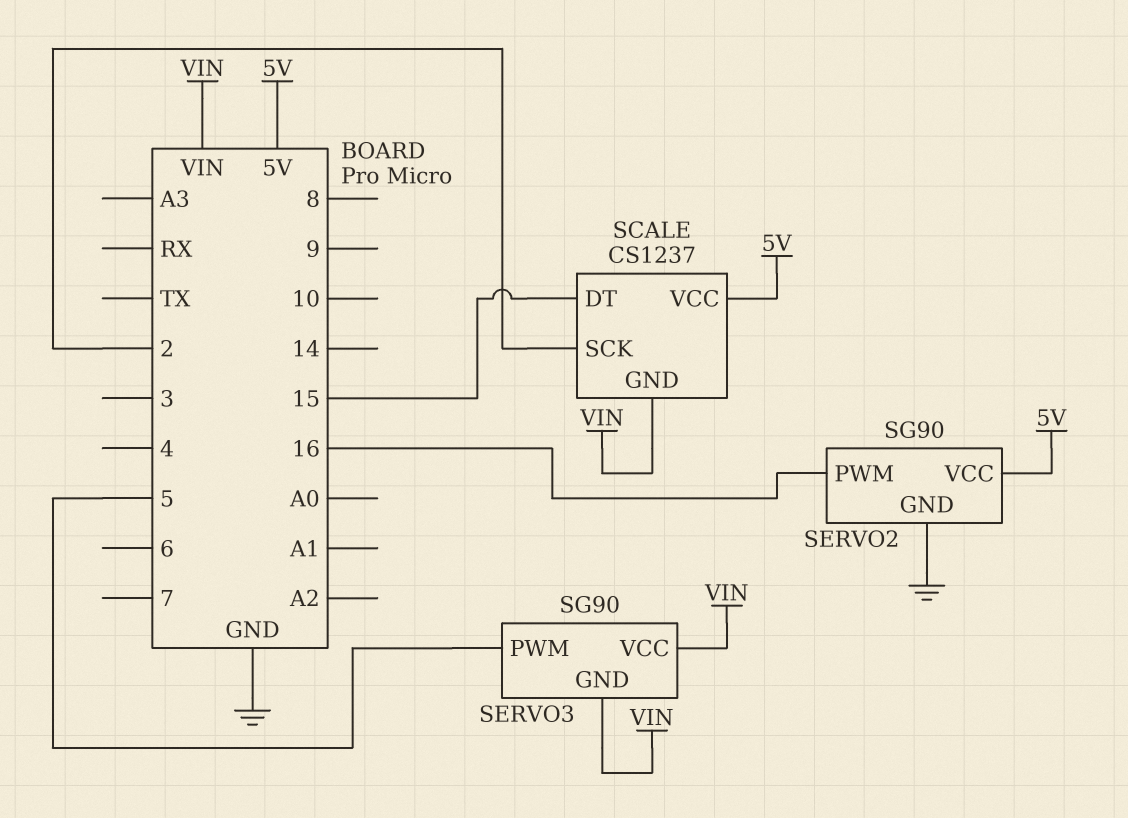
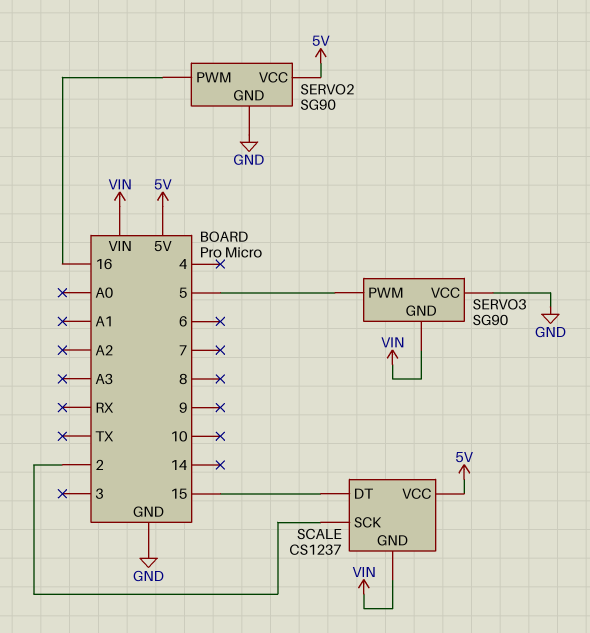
SERVO3 pin VCC: VIN -> GND

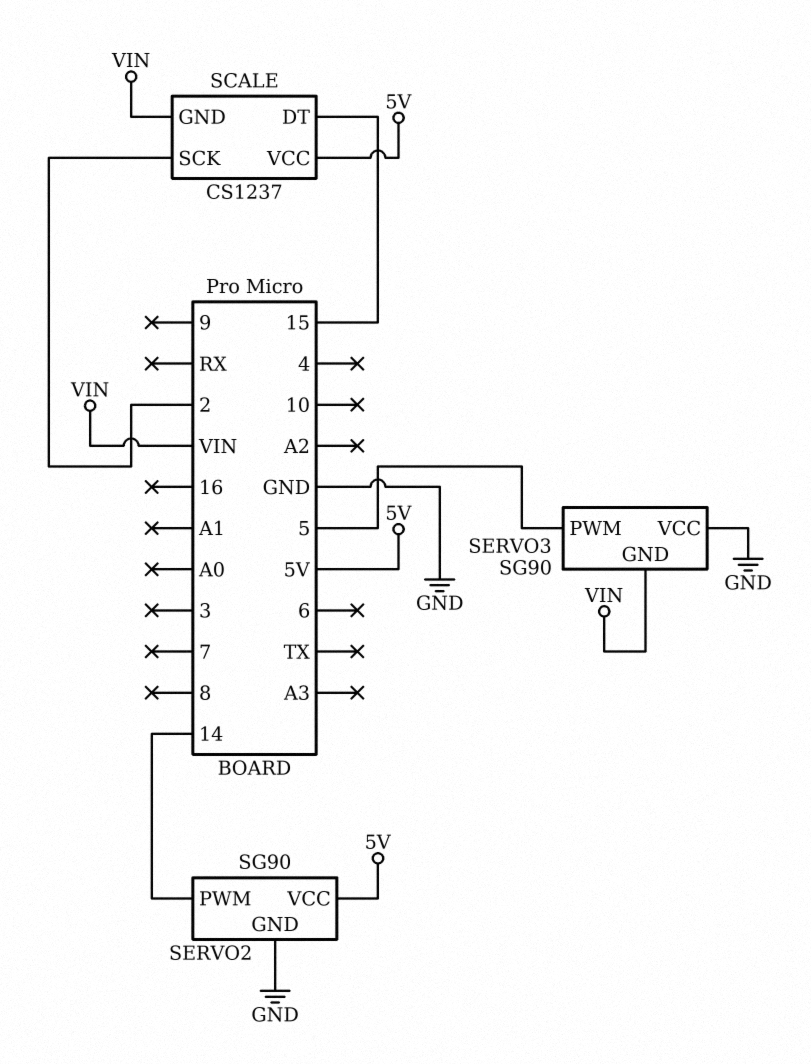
SERVO2 pin PWM: 16 -> 14

